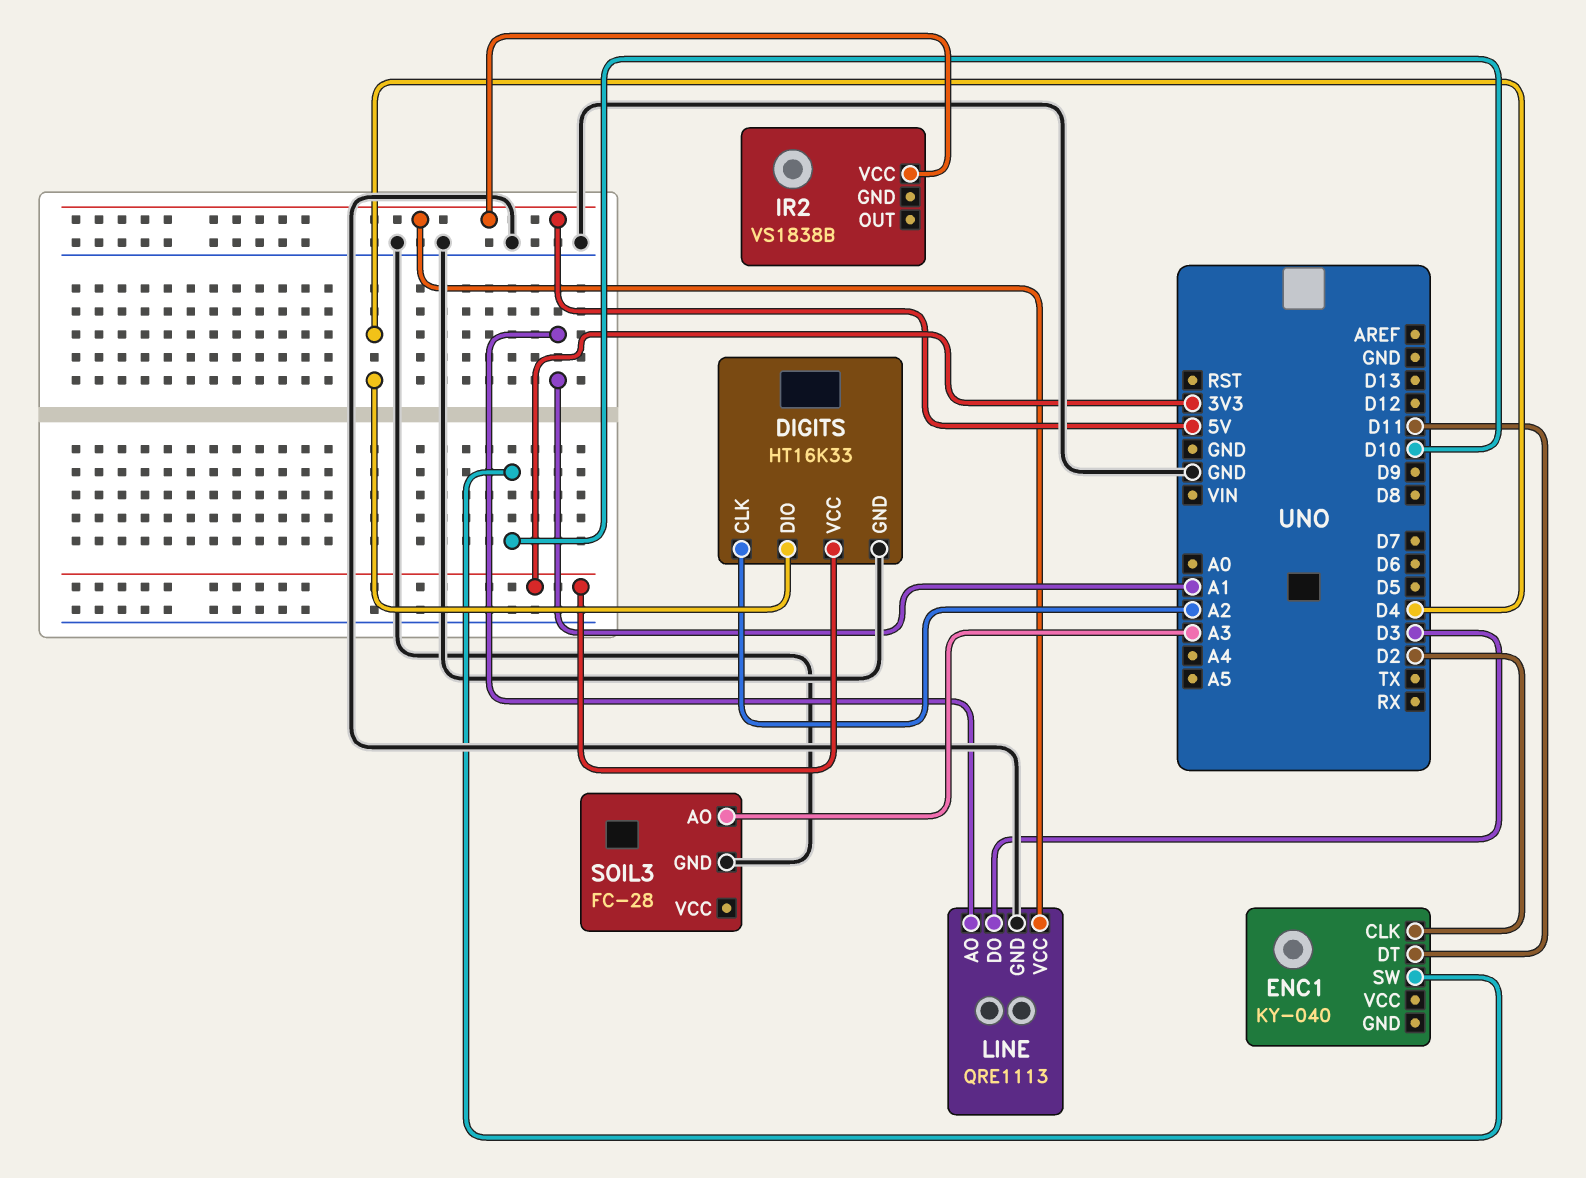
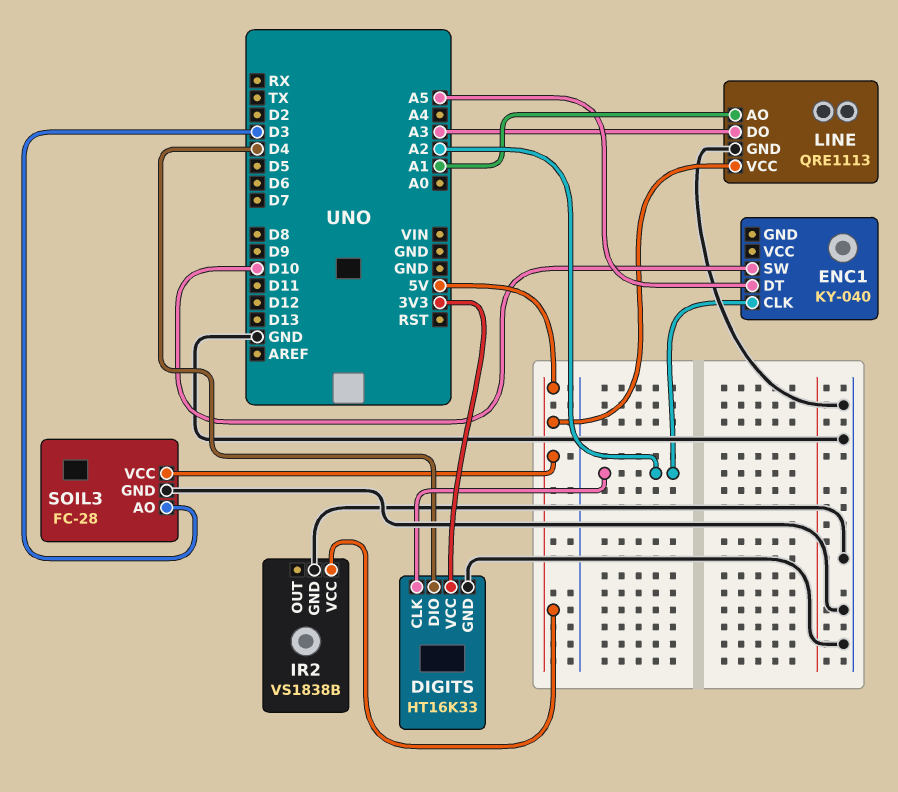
ENC1 pin CLK: D2 -> A2
ENC1 pin DT: D11 -> A5
IR2 pin GND: none -> GND
LINE pin DO: D3 -> A3
SOIL3 pin AO: A3 -> D3
SOIL3 pin VCC: none -> 5V

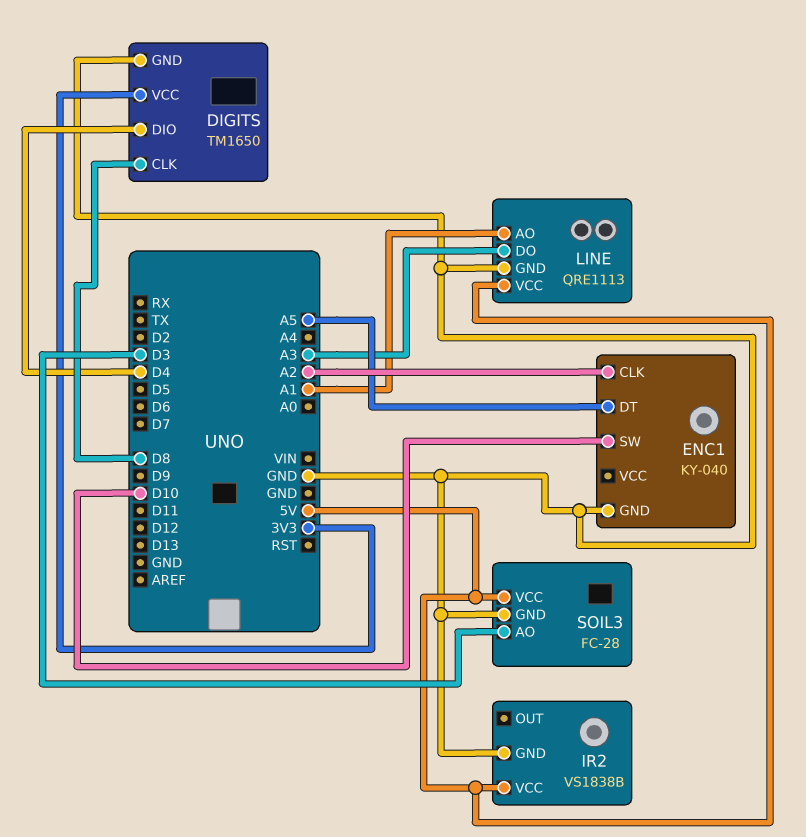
DIGITS: HT16K33 -> TM1650
DIGITS pin CLK: A2 -> D8
ENC1 pin GND: none -> GND

